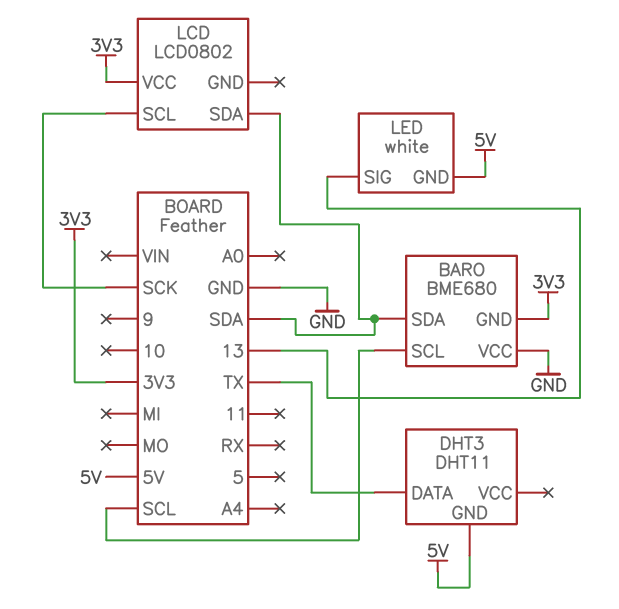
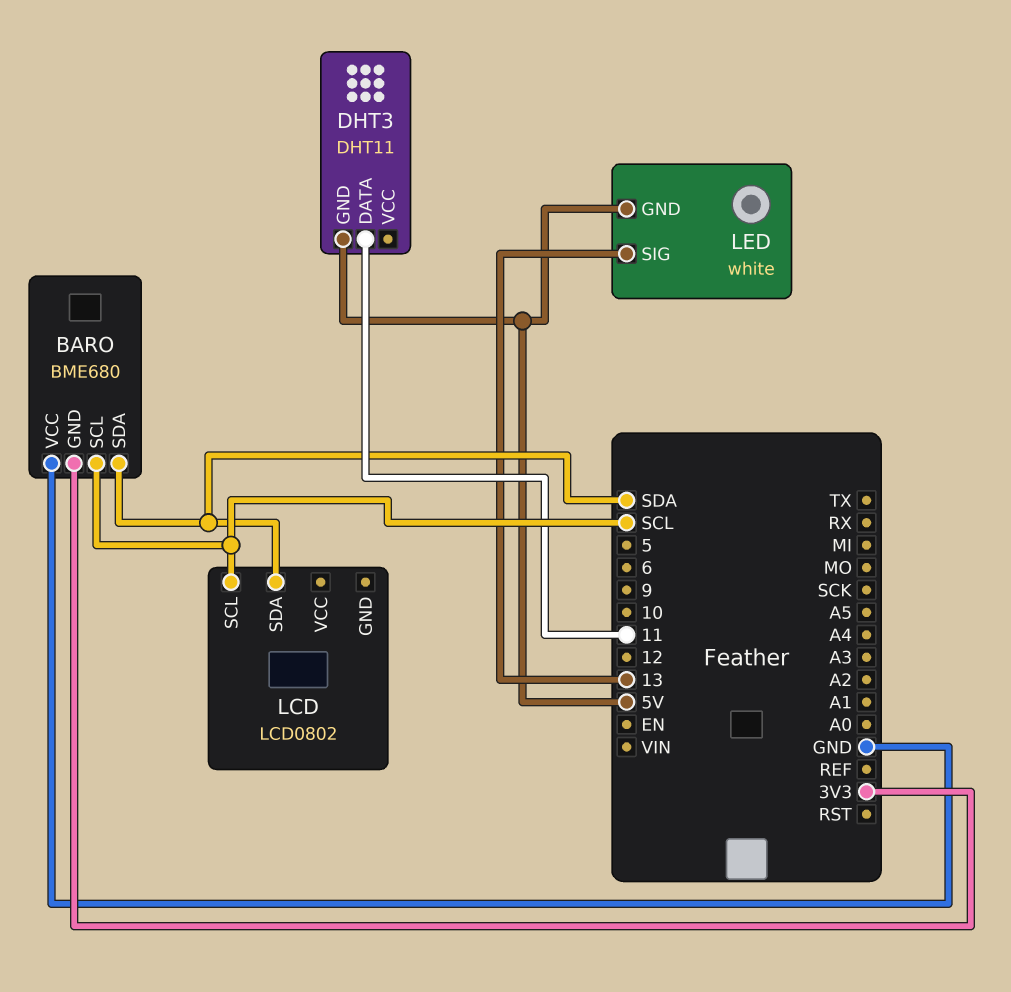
DHT3 pin DATA: TX -> 11
LCD pin SCL: SCK -> SCL
LCD pin VCC: 3V3 -> none

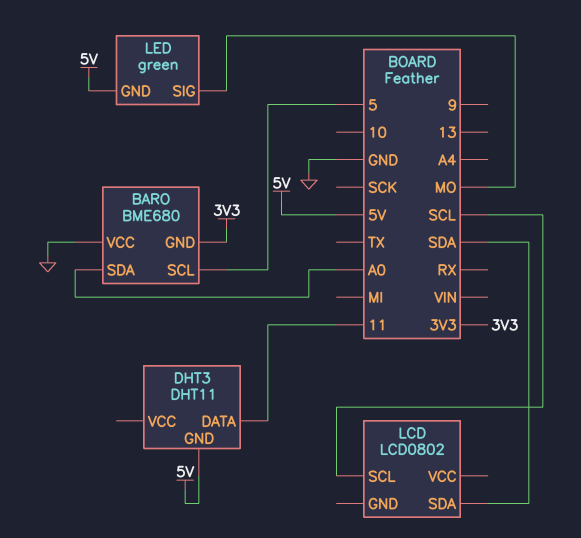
BARO pin SCL: SCL -> 5
BARO pin SDA: SDA -> A0
LED: white -> green
LED pin SIG: 13 -> MO

